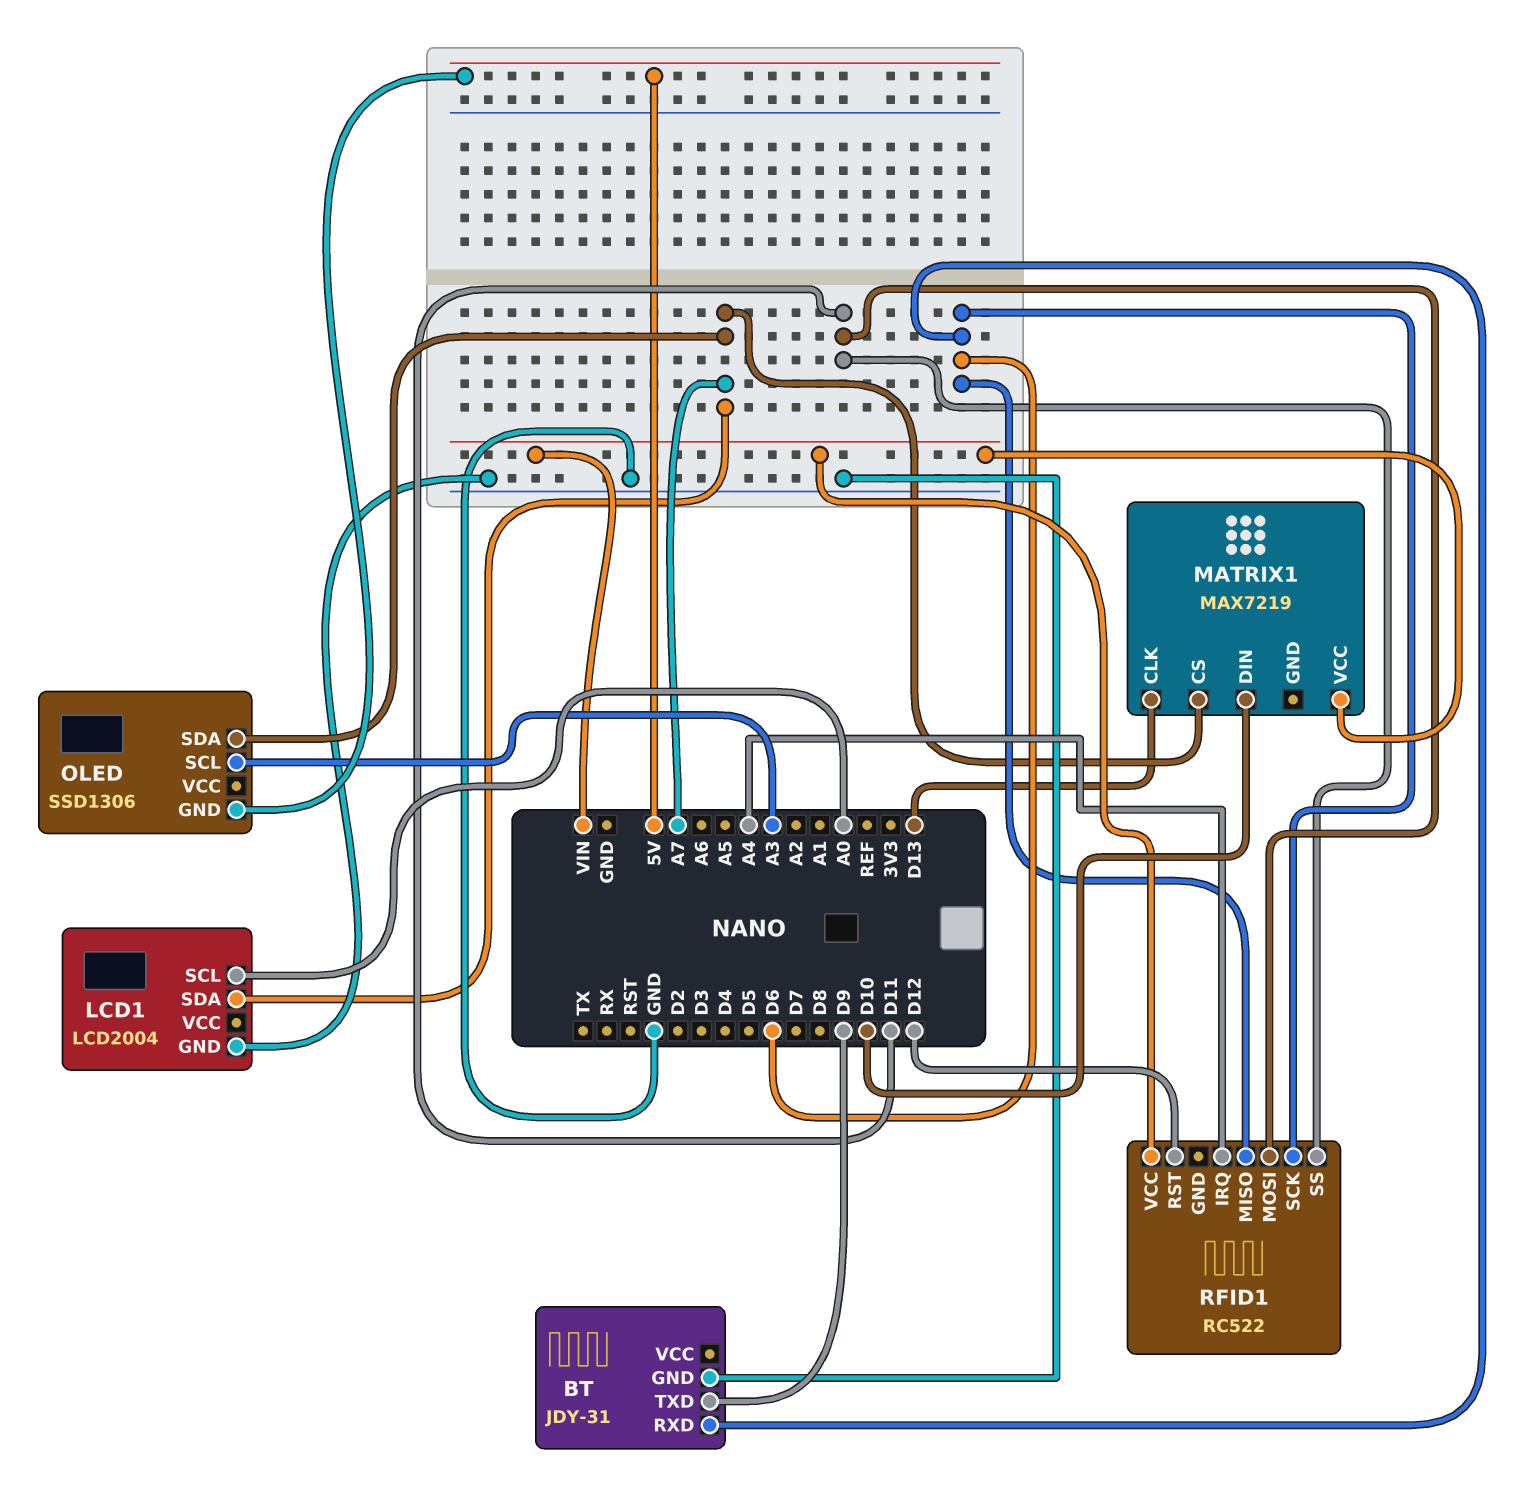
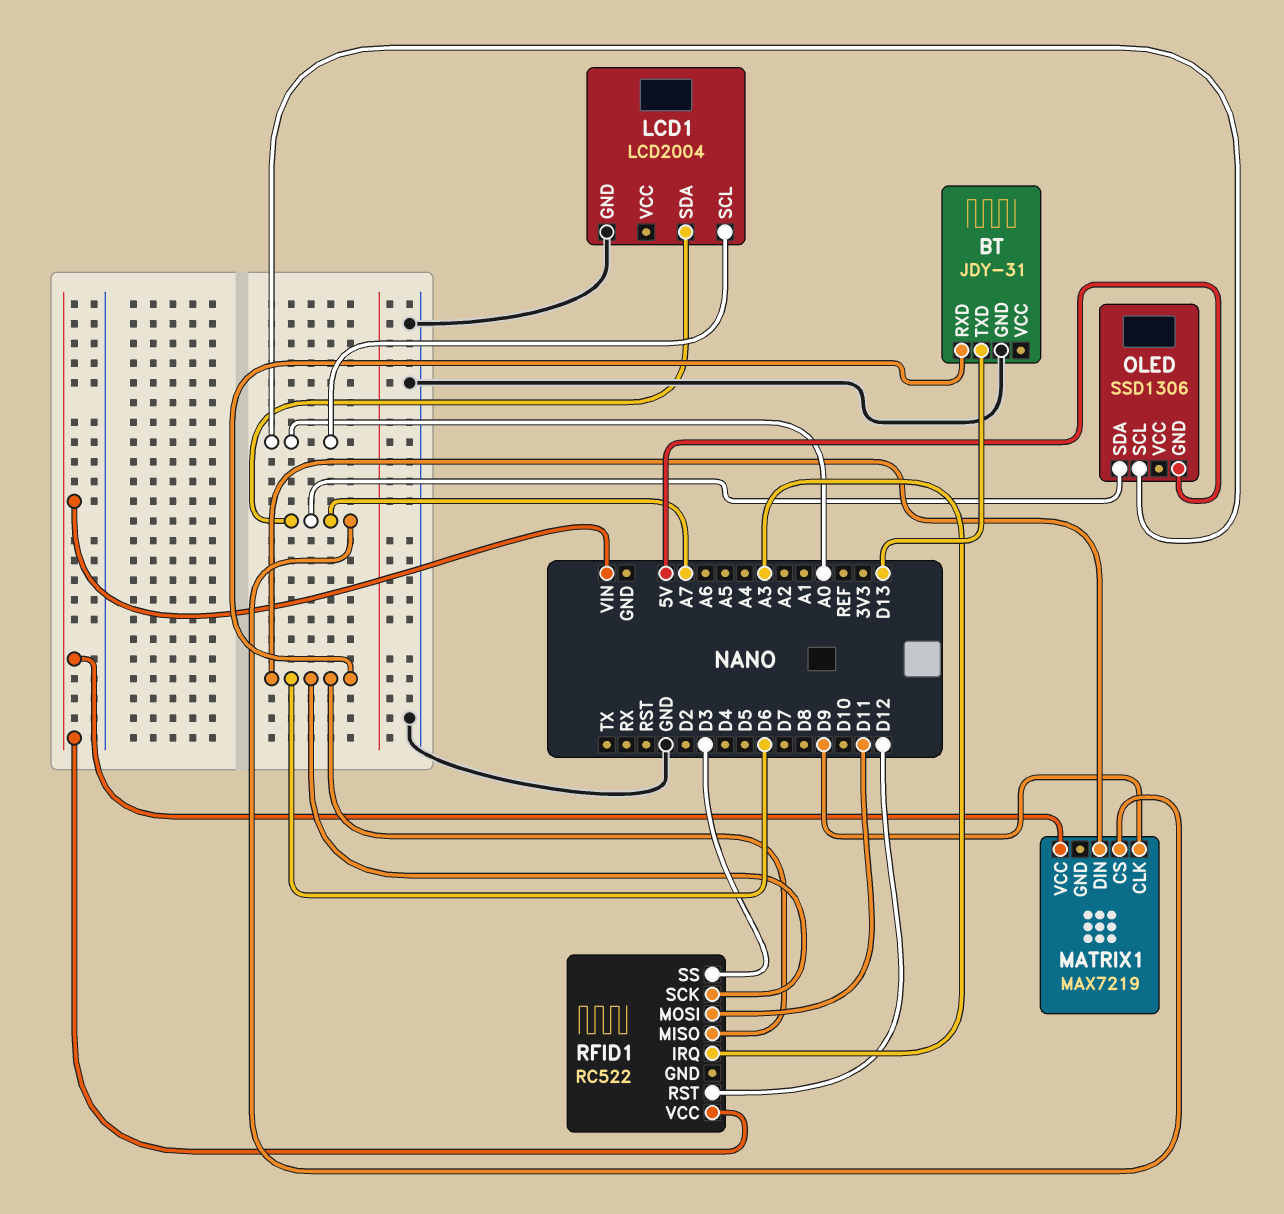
BT pin TXD: D9 -> D13
MATRIX1 pin CLK: D13 -> D9
MATRIX1 pin DIN: D10 -> D6
OLED pin SCL: A3 -> A0
RFID1 pin IRQ: A4 -> A3
RFID1 pin SS: D11 -> D3

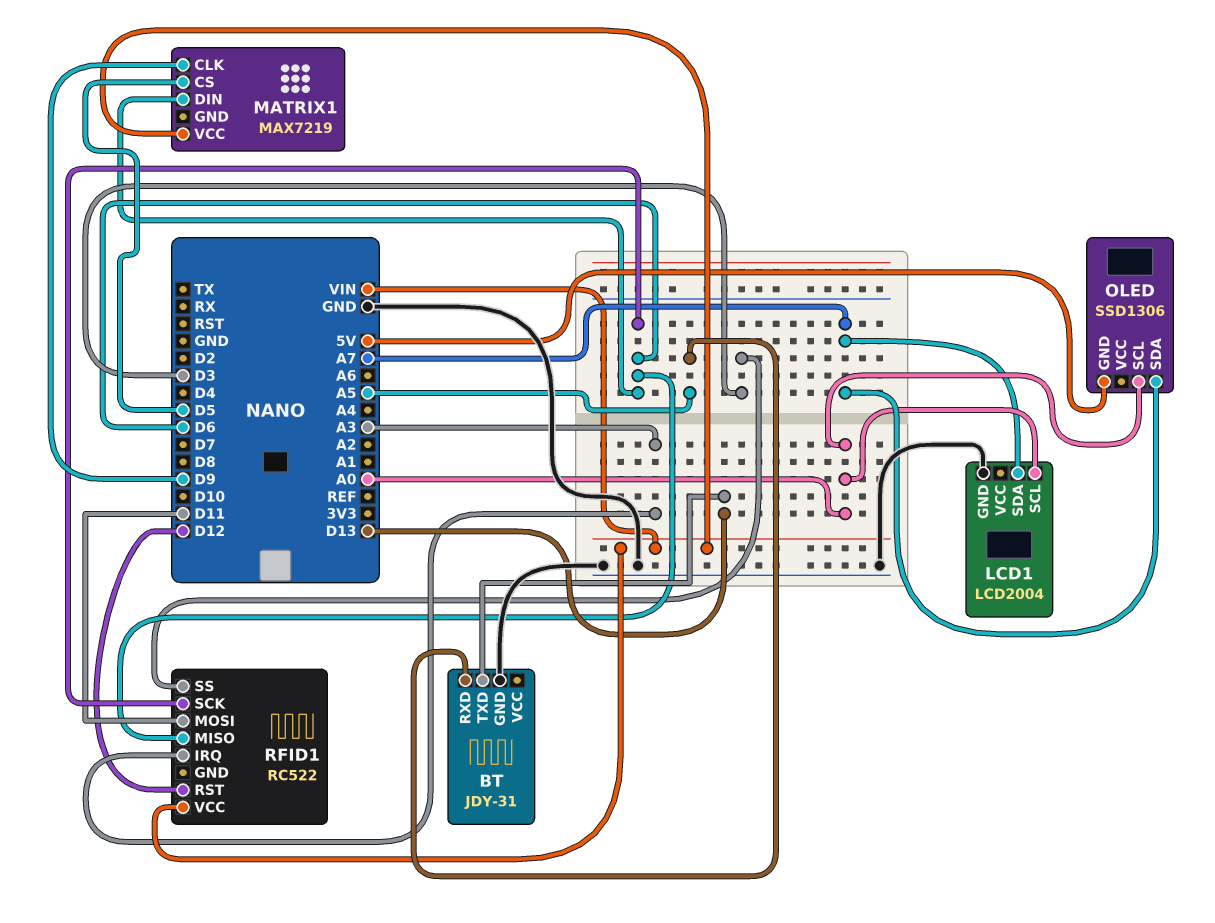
BT pin RXD: D6 -> A5
MATRIX1 pin CS: A7 -> D5

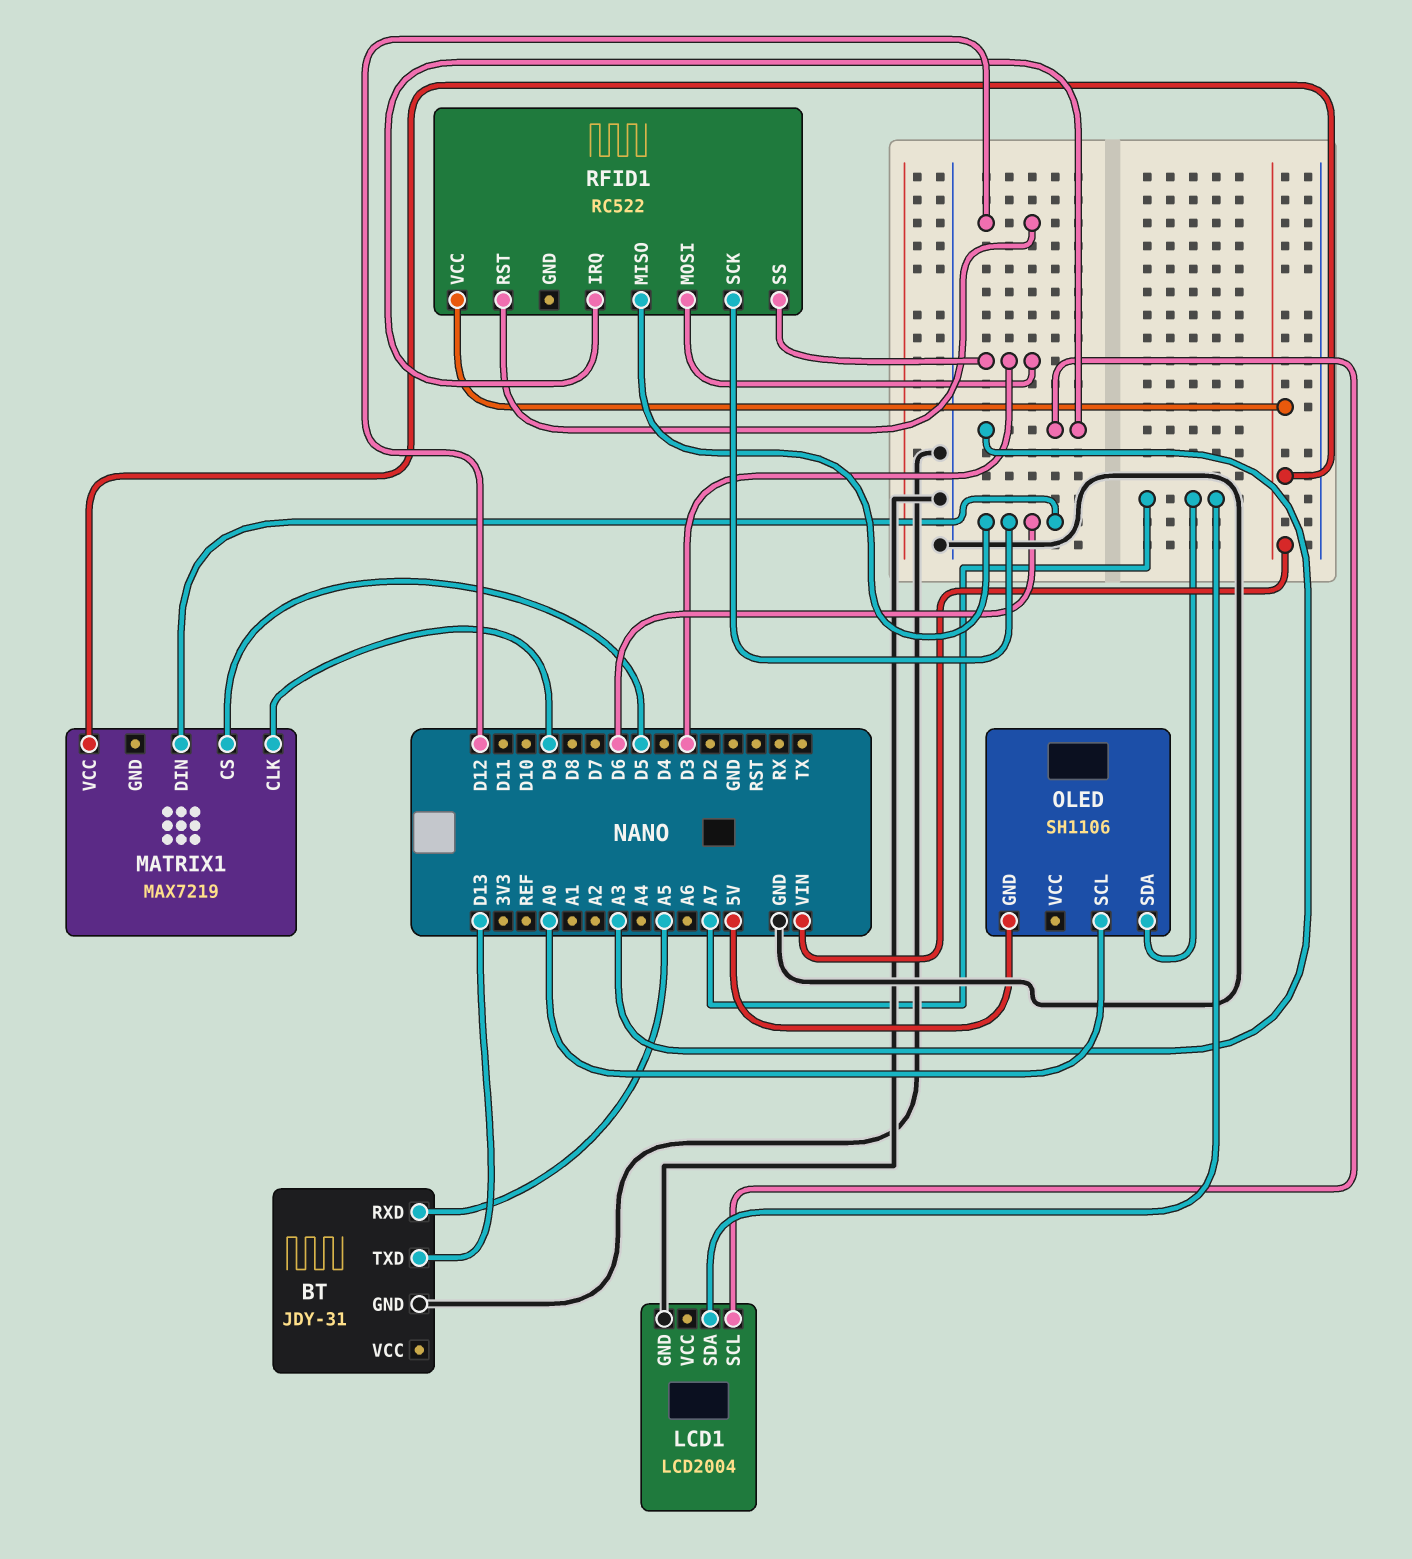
LCD1 pin SCL: A0 -> A3
OLED: SSD1306 -> SH1106
RFID1 pin MOSI: D11 -> D3

